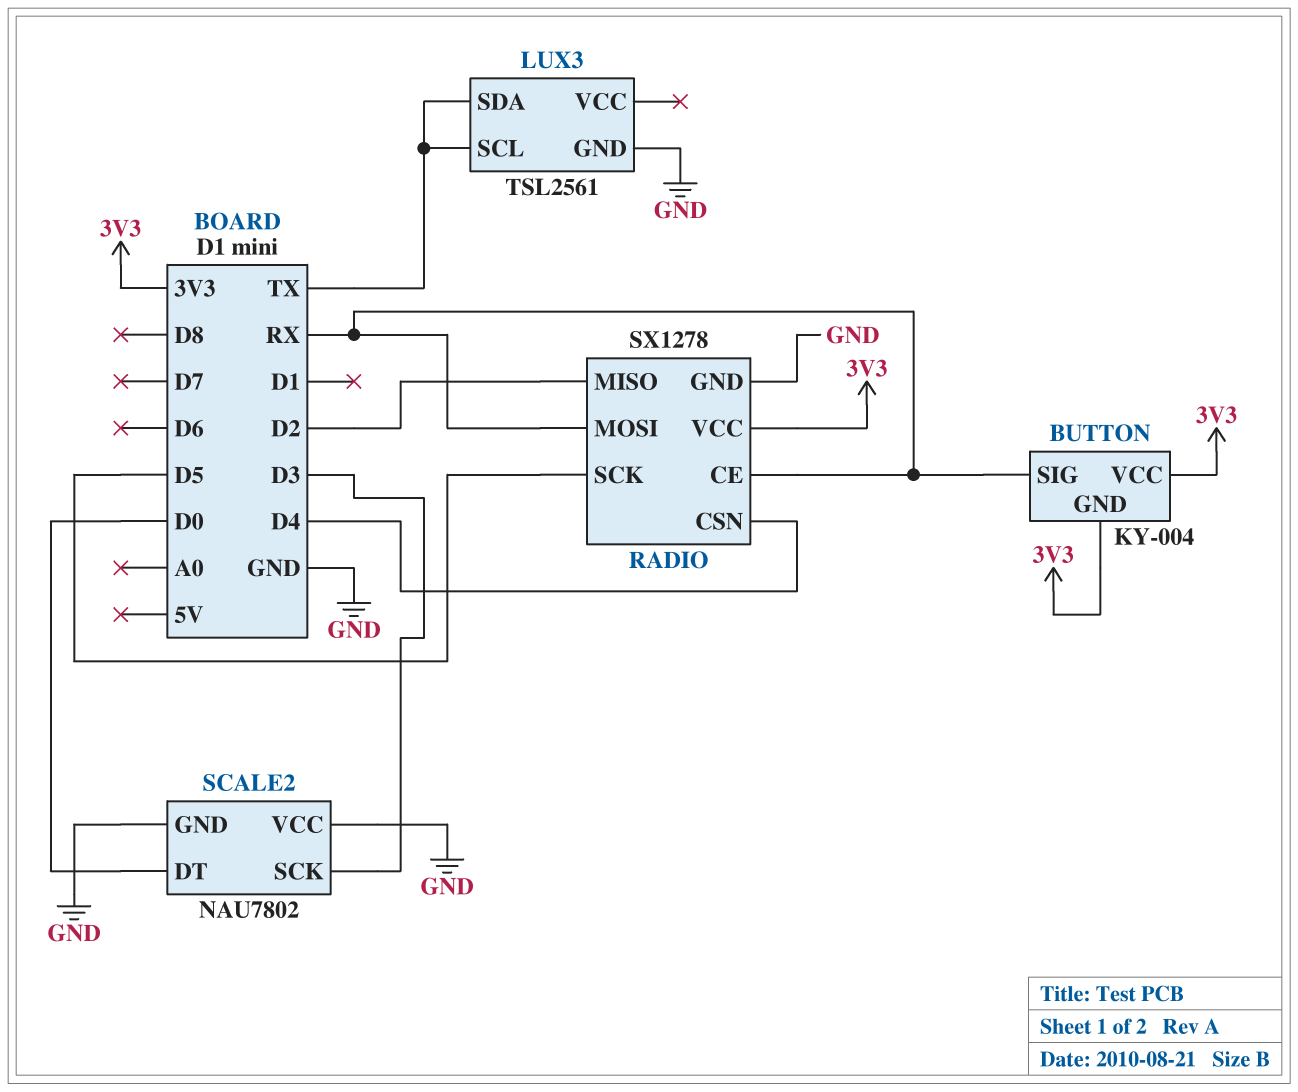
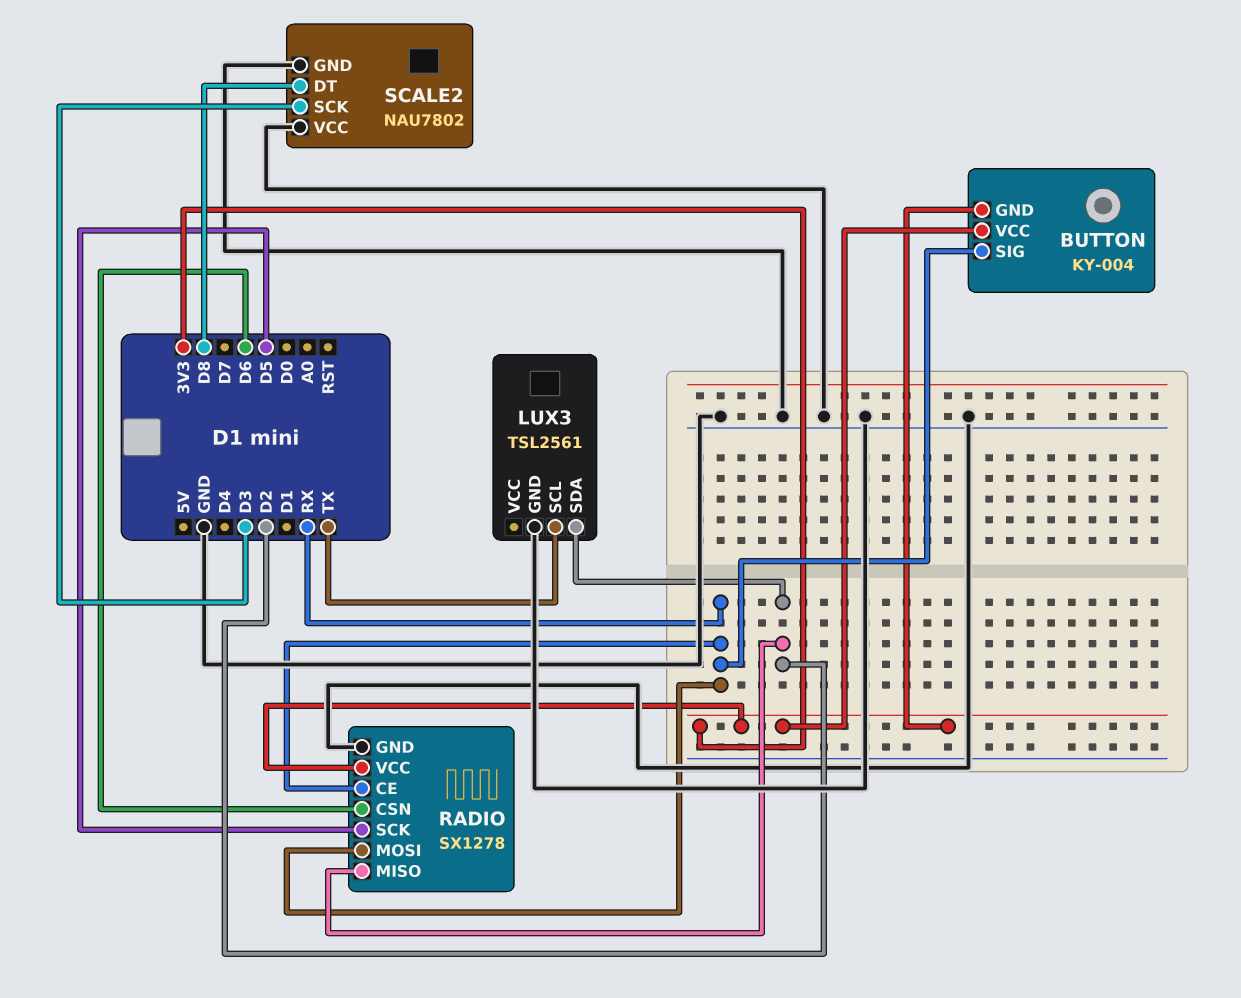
LUX3 pin SDA: TX -> D2
RADIO pin CSN: D4 -> D6
SCALE2 pin DT: D0 -> D8

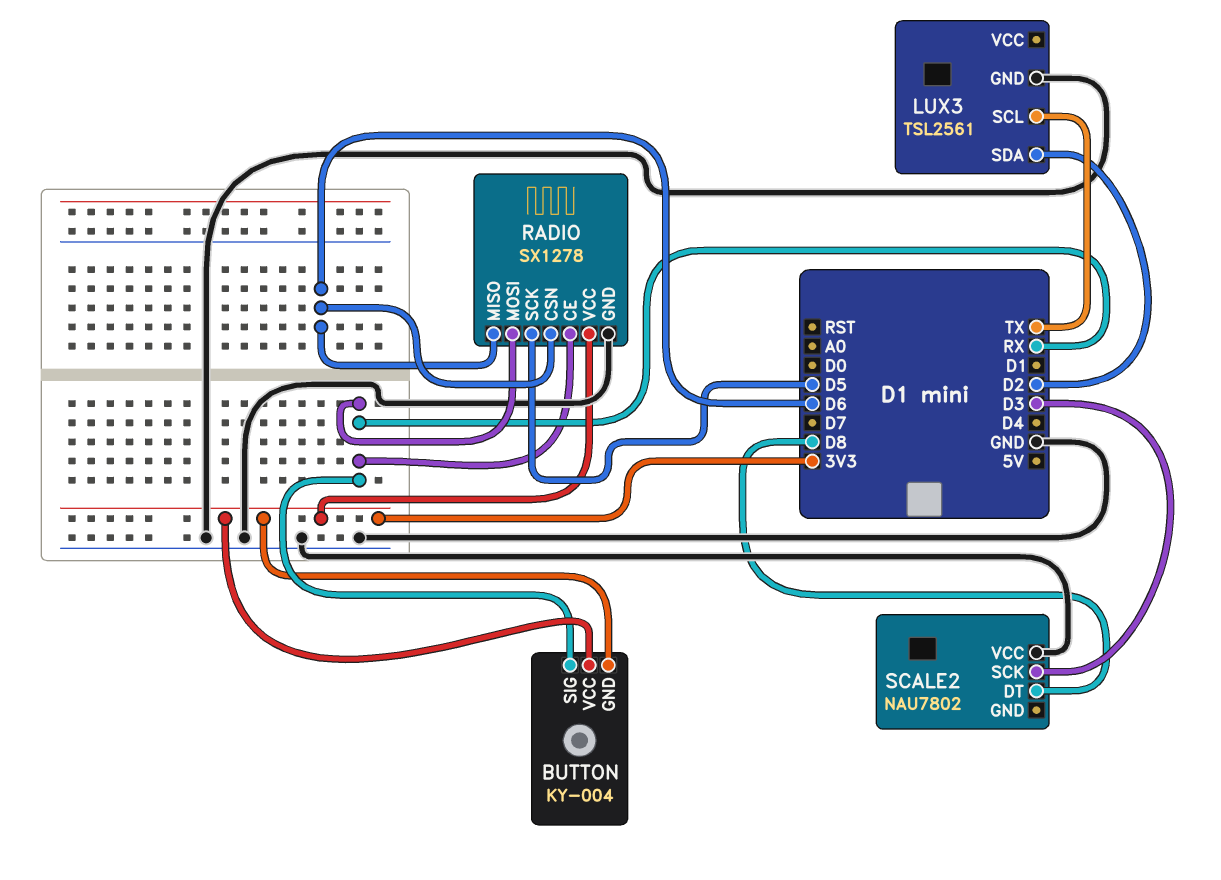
RADIO pin MISO: D2 -> D6
SCALE2 pin GND: GND -> none

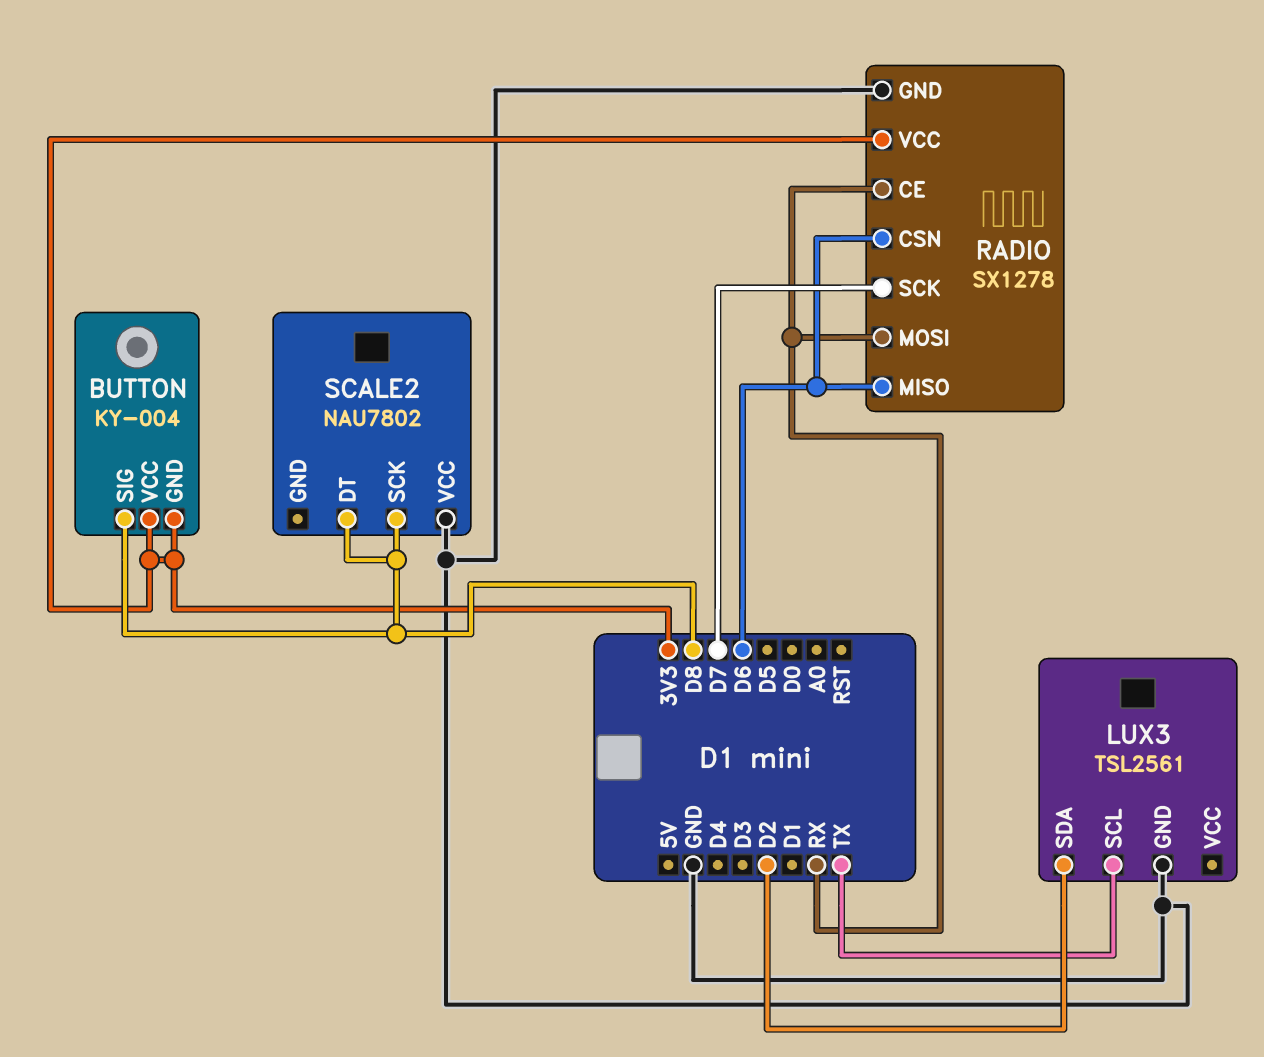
BUTTON pin SIG: RX -> D8
RADIO pin SCK: D5 -> D7
SCALE2 pin SCK: D3 -> D8

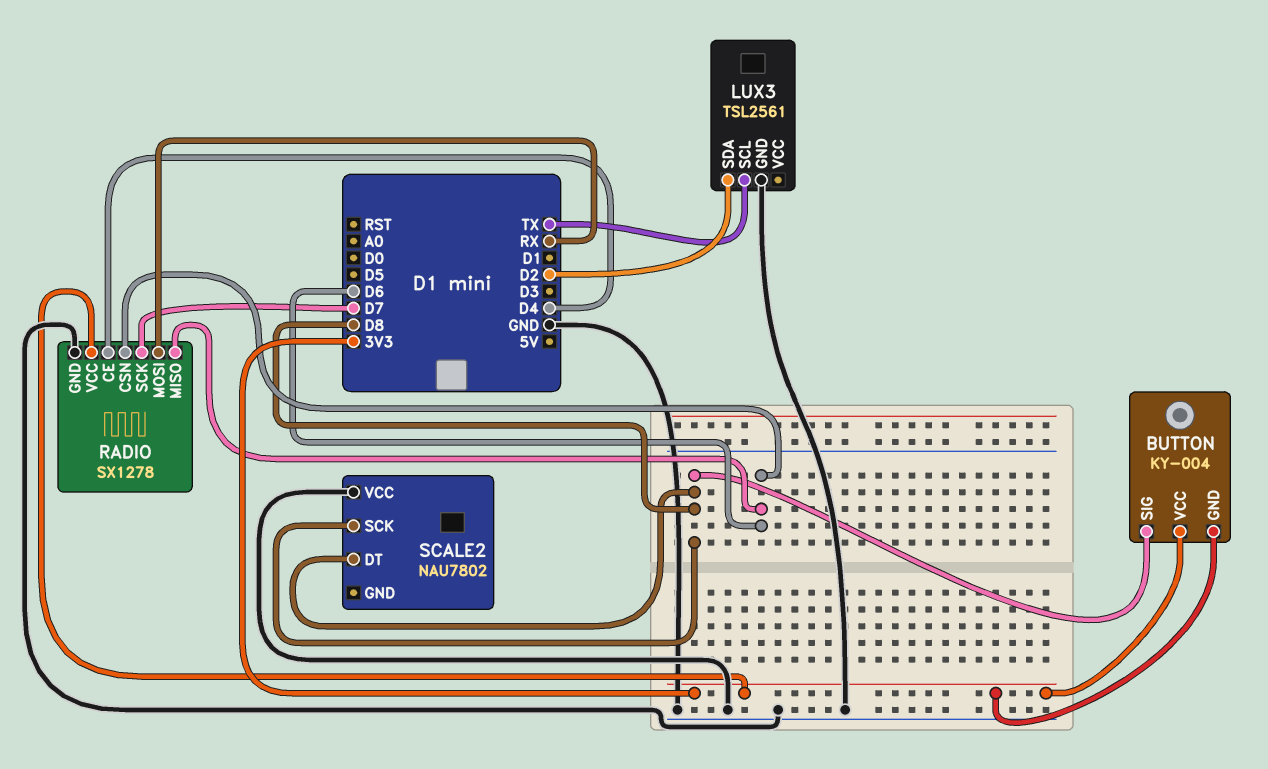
RADIO pin CE: RX -> D4

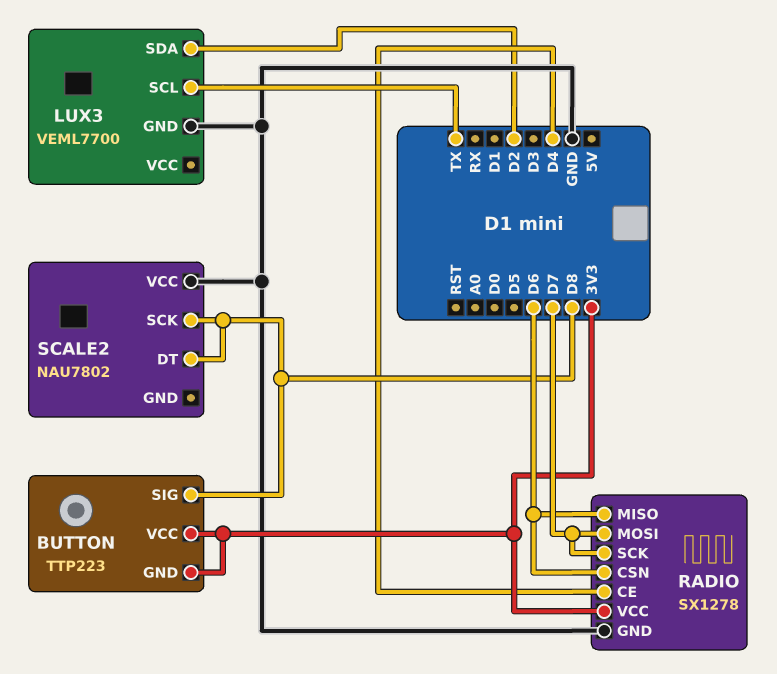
BUTTON: KY-004 -> TTP223
LUX3: TSL2561 -> VEML7700
RADIO pin MOSI: RX -> D7

